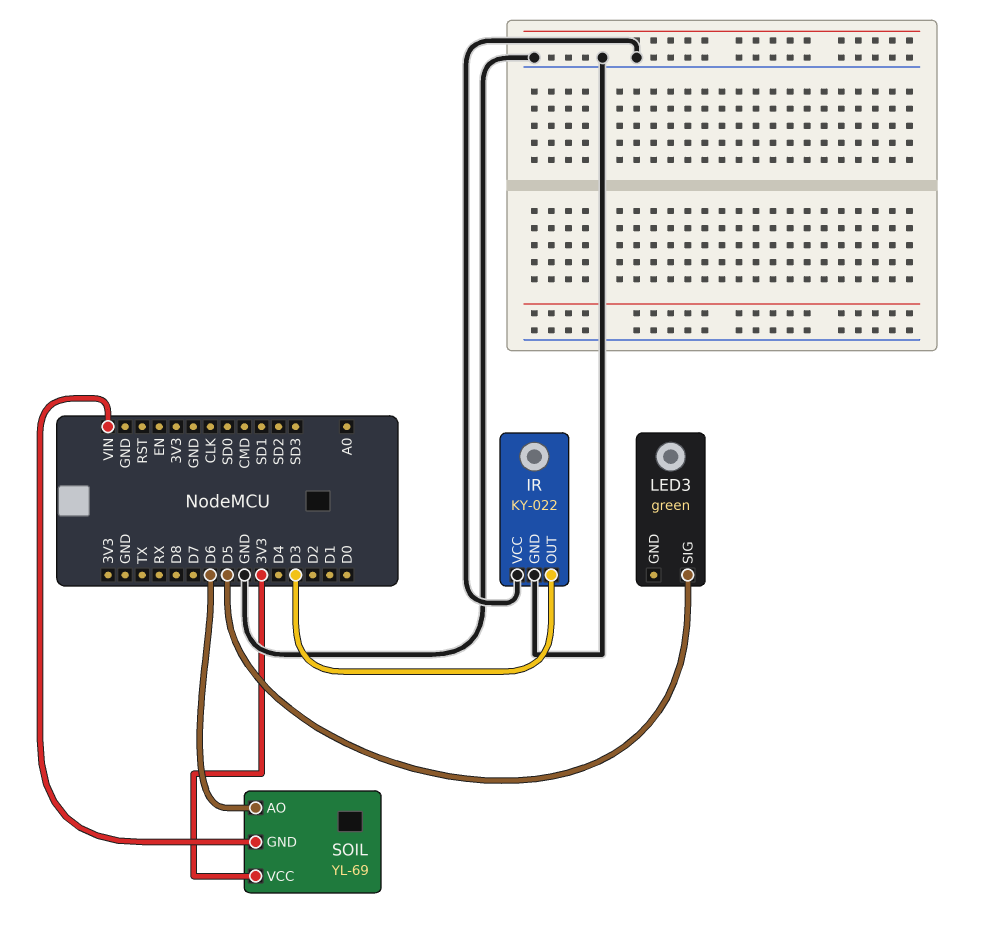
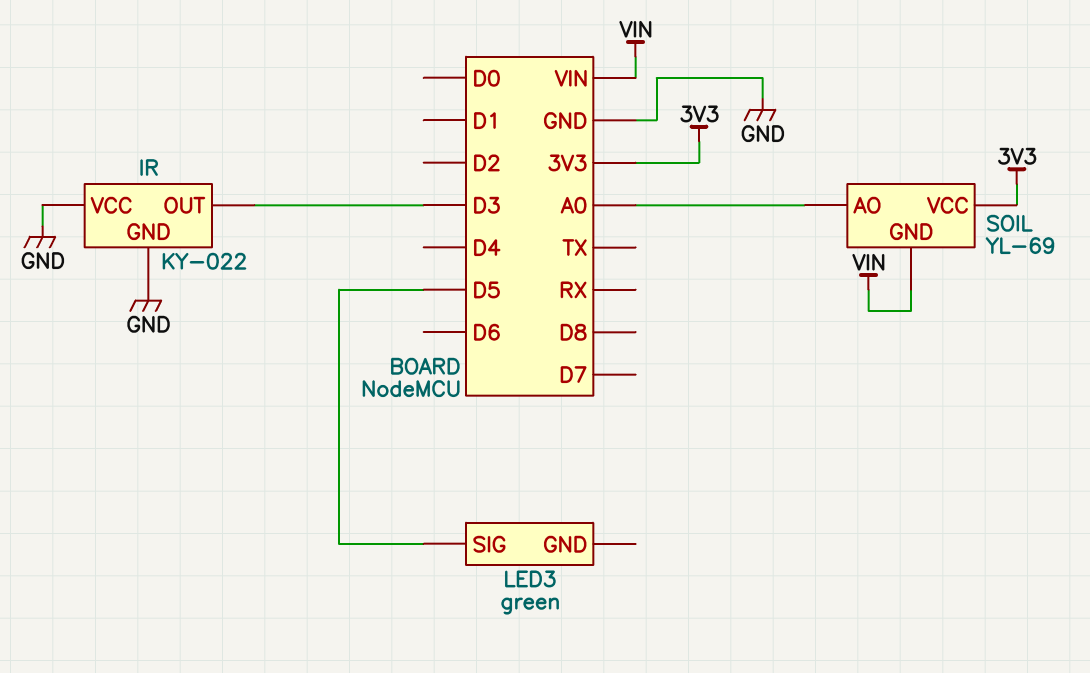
SOIL pin AO: D6 -> A0

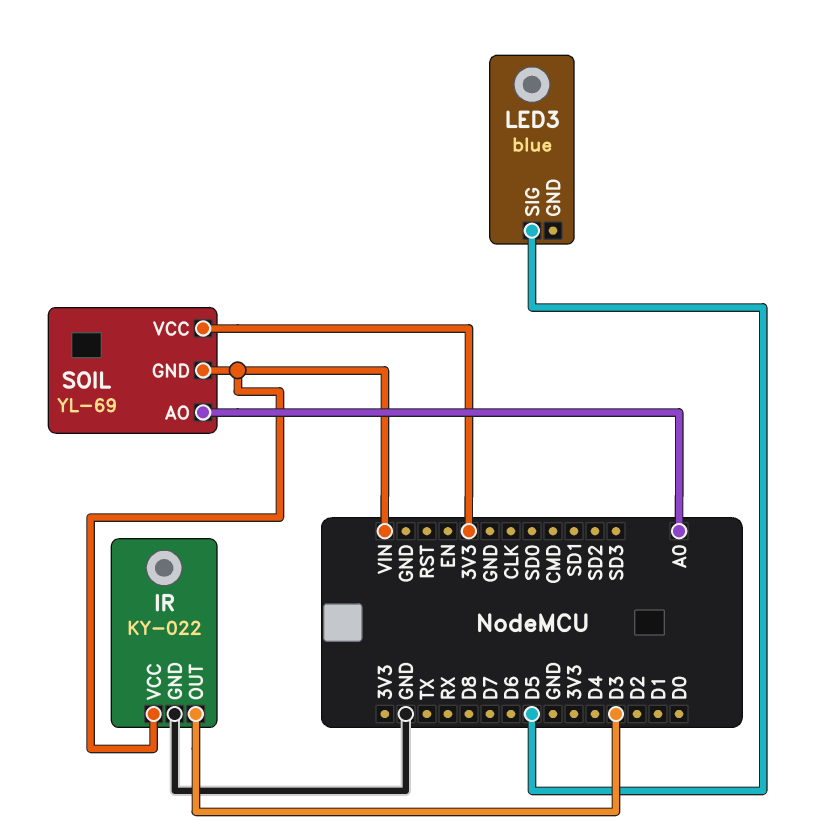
IR pin VCC: GND -> VIN
LED3: green -> blue

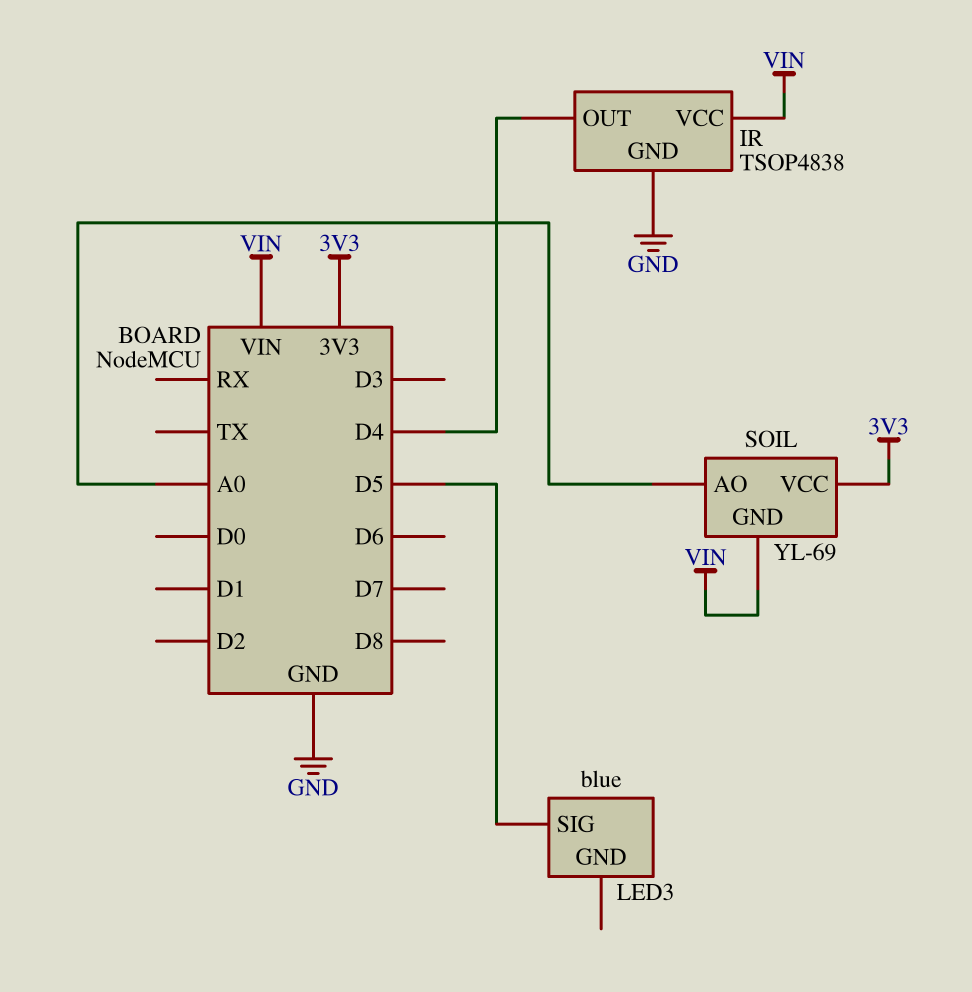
IR: KY-022 -> TSOP4838
IR pin OUT: D3 -> D4

